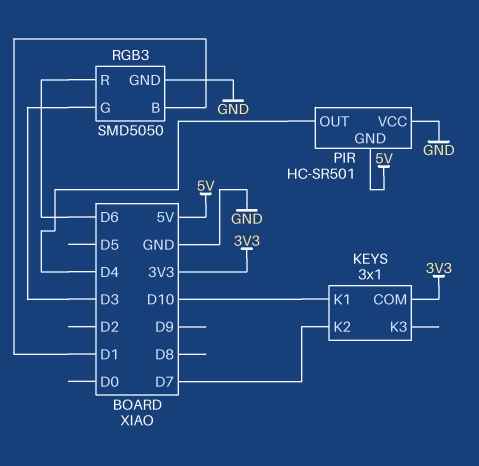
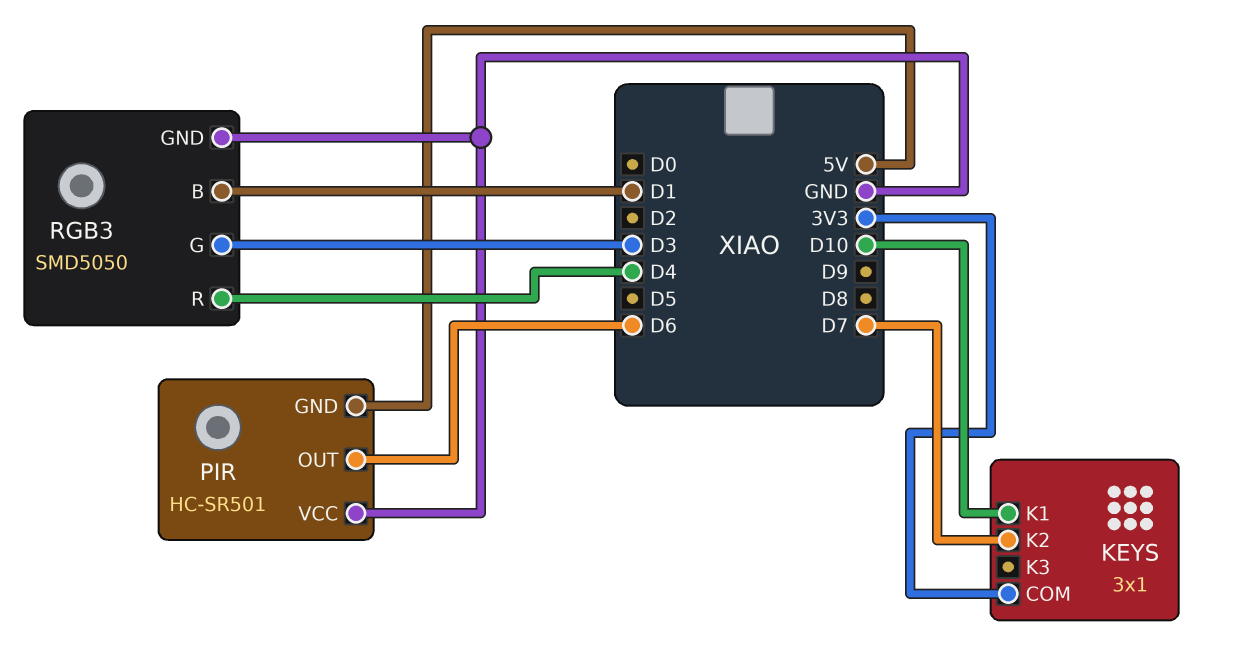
PIR pin OUT: D4 -> D6
RGB3 pin R: D6 -> D4

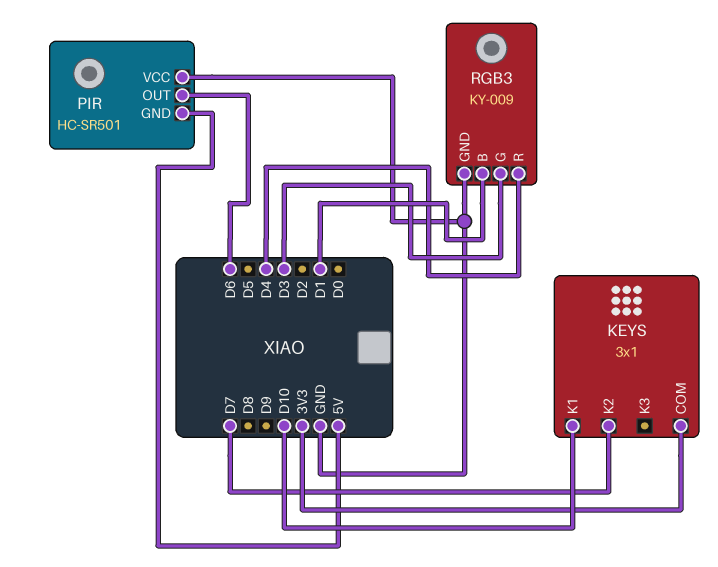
RGB3: SMD5050 -> KY-009

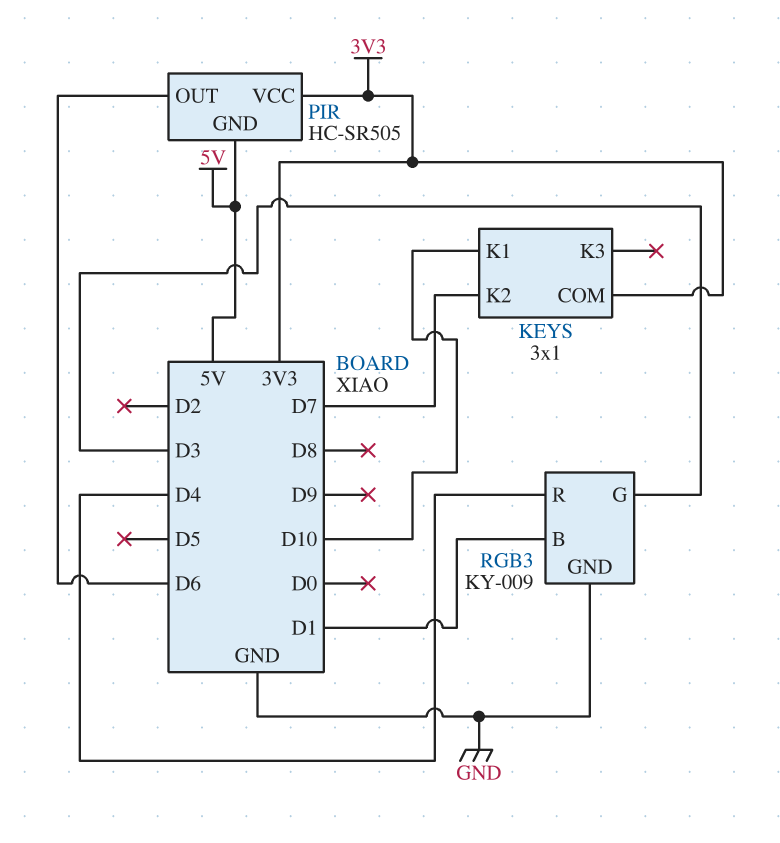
PIR: HC-SR501 -> HC-SR505
PIR pin VCC: GND -> 3V3

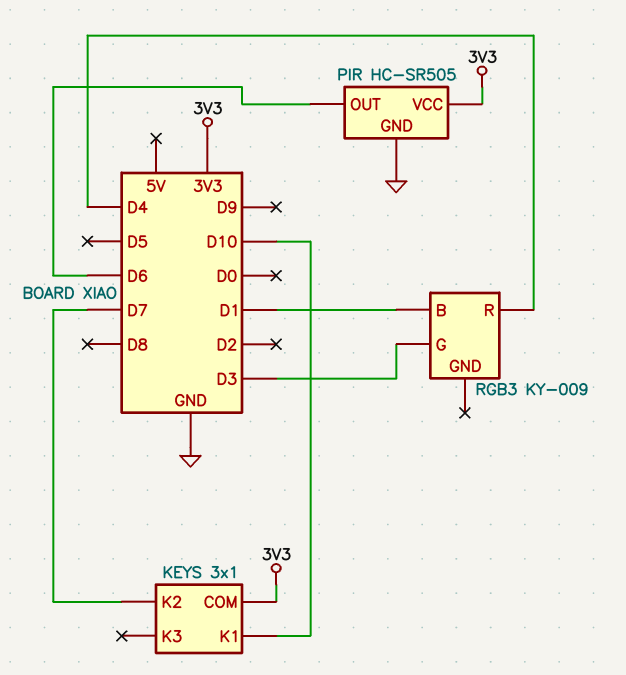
PIR pin GND: 5V -> GND
RGB3 pin GND: GND -> none

